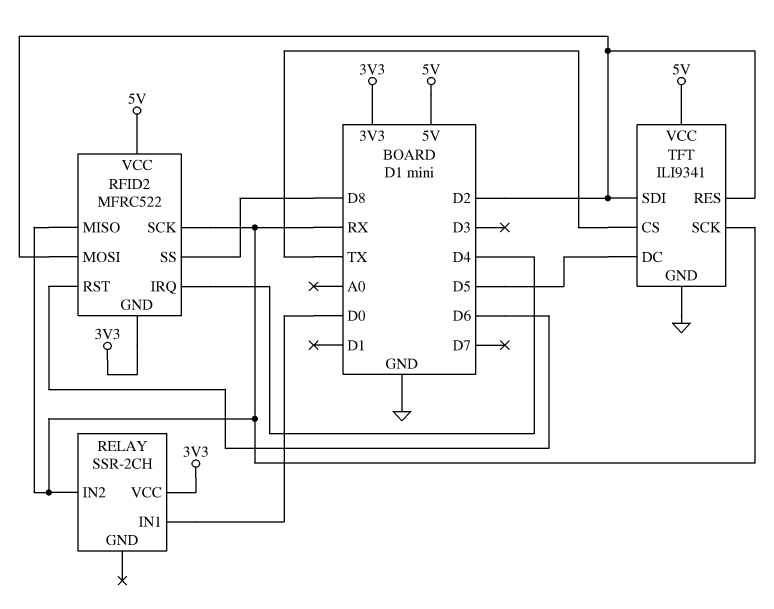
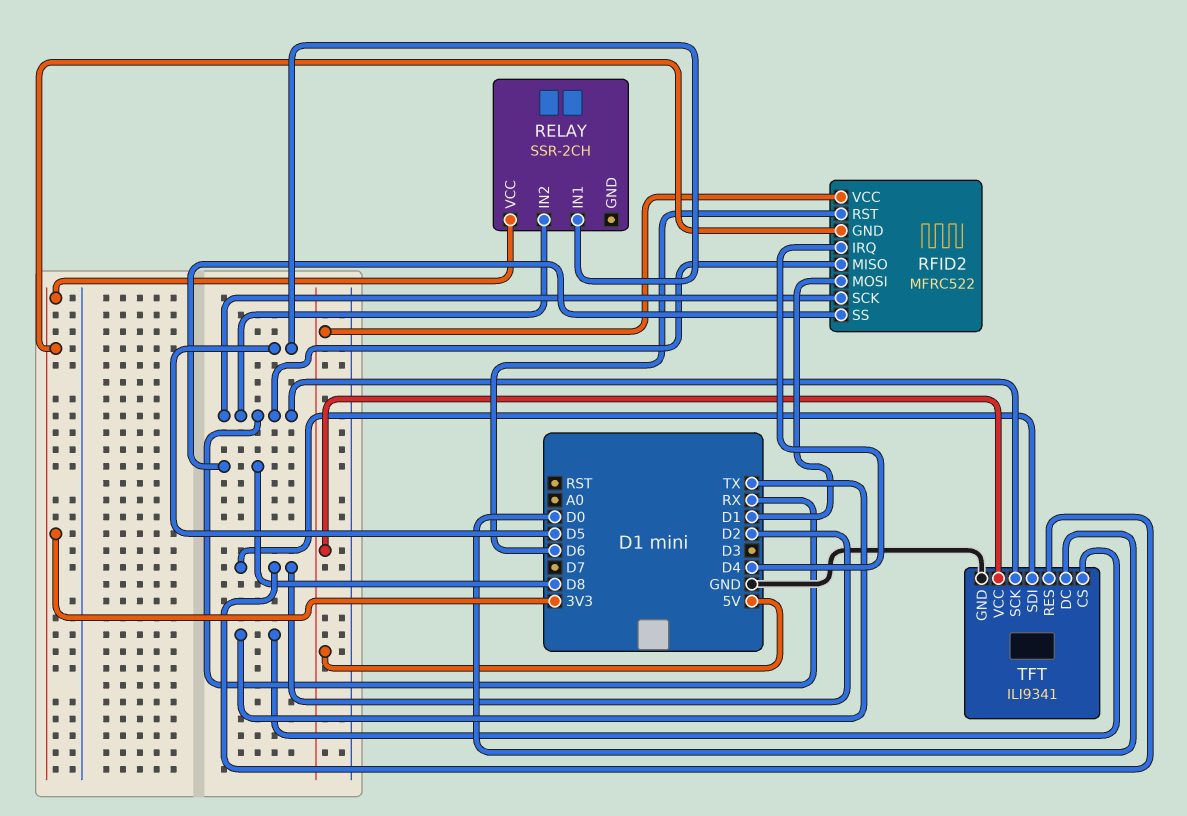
RELAY pin IN1: D0 -> D5
RFID2 pin MOSI: D2 -> D1
TFT pin DC: D5 -> D0

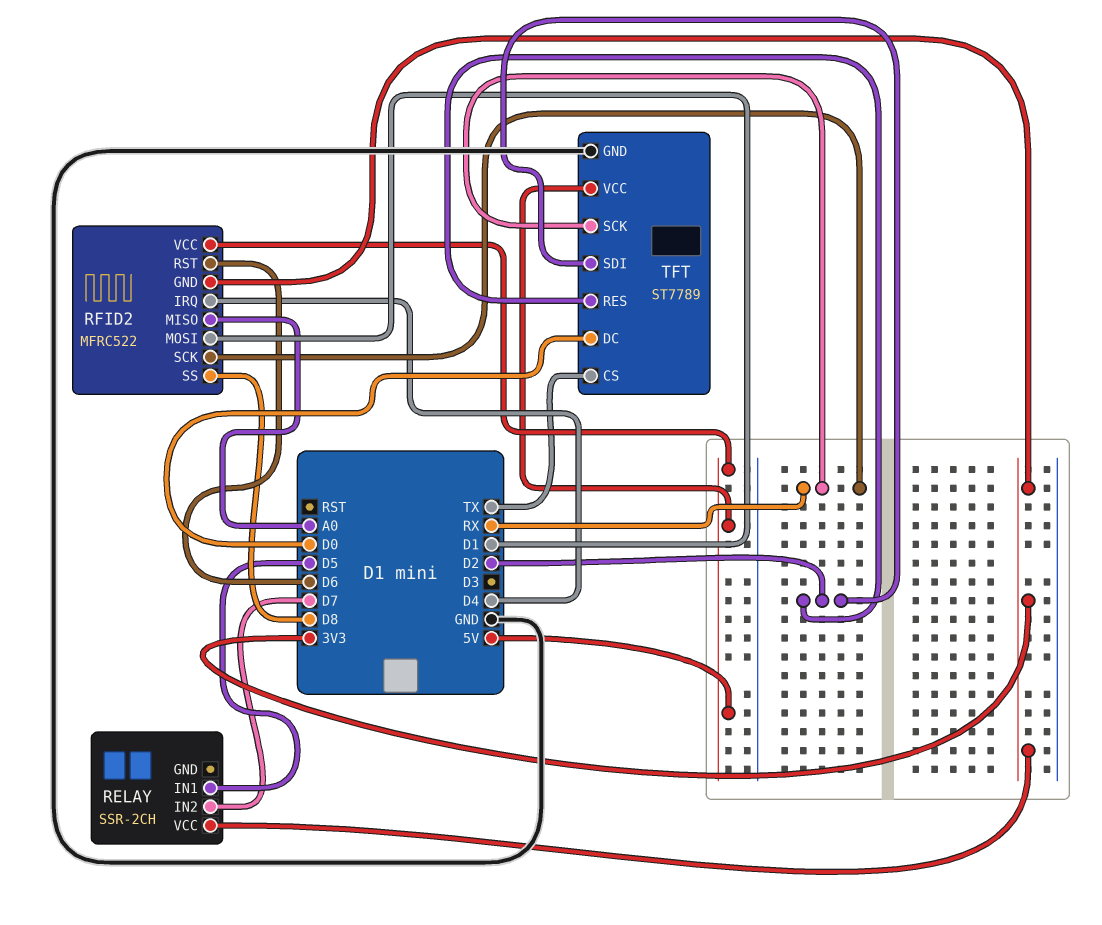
RELAY pin IN2: RX -> D7
RFID2 pin MISO: RX -> A0
TFT: ILI9341 -> ST7789

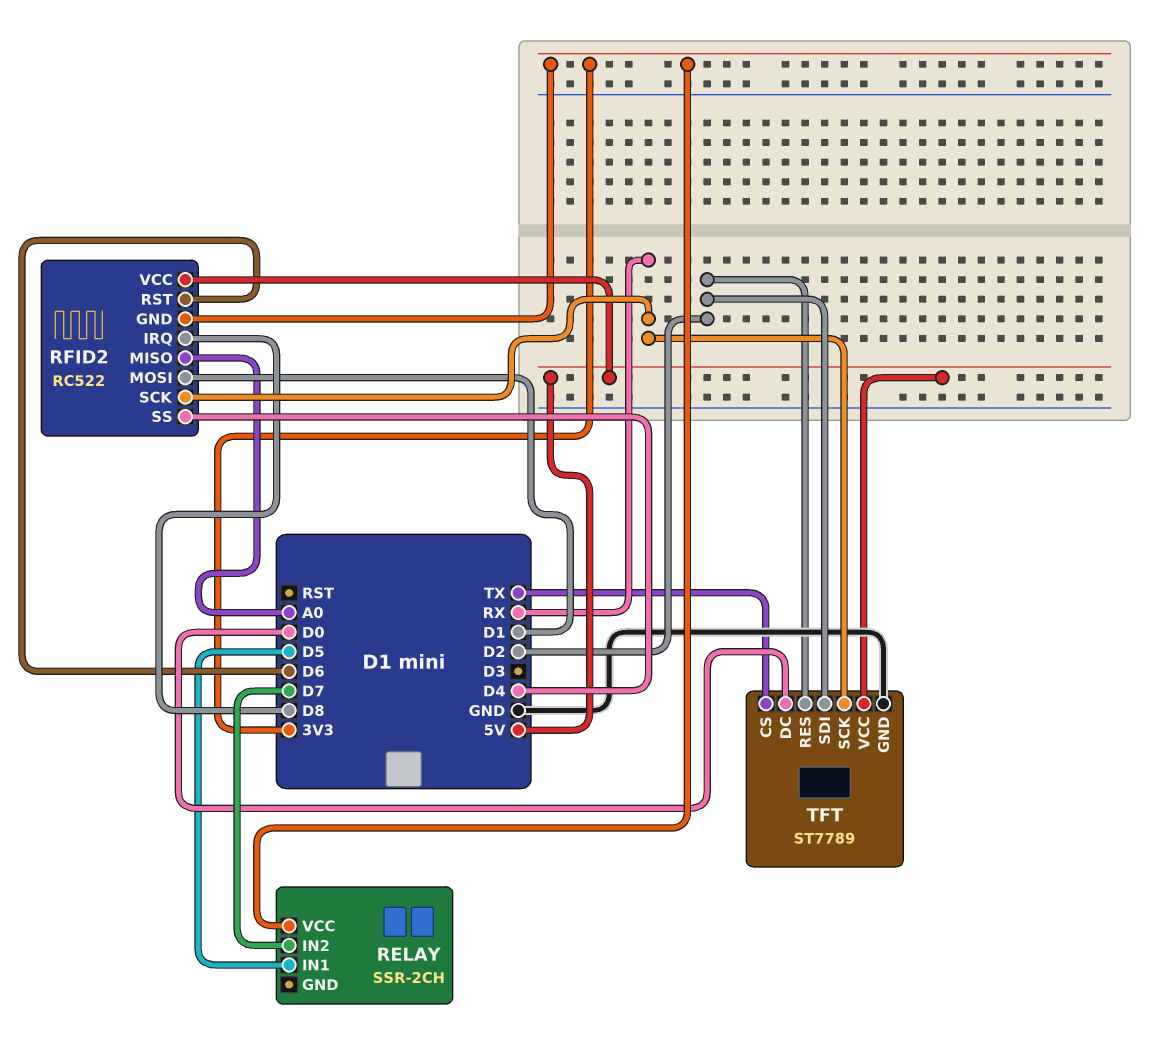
RFID2: MFRC522 -> RC522
RFID2 pin IRQ: D4 -> D8
RFID2 pin SS: D8 -> D4

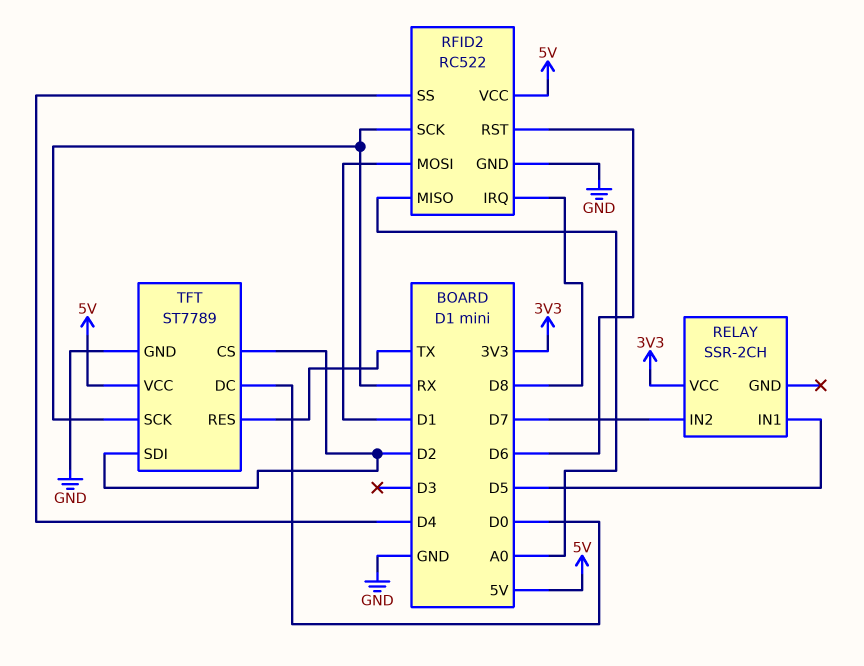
RFID2 pin GND: 3V3 -> GND
TFT pin CS: TX -> D2
TFT pin RES: D2 -> TX

